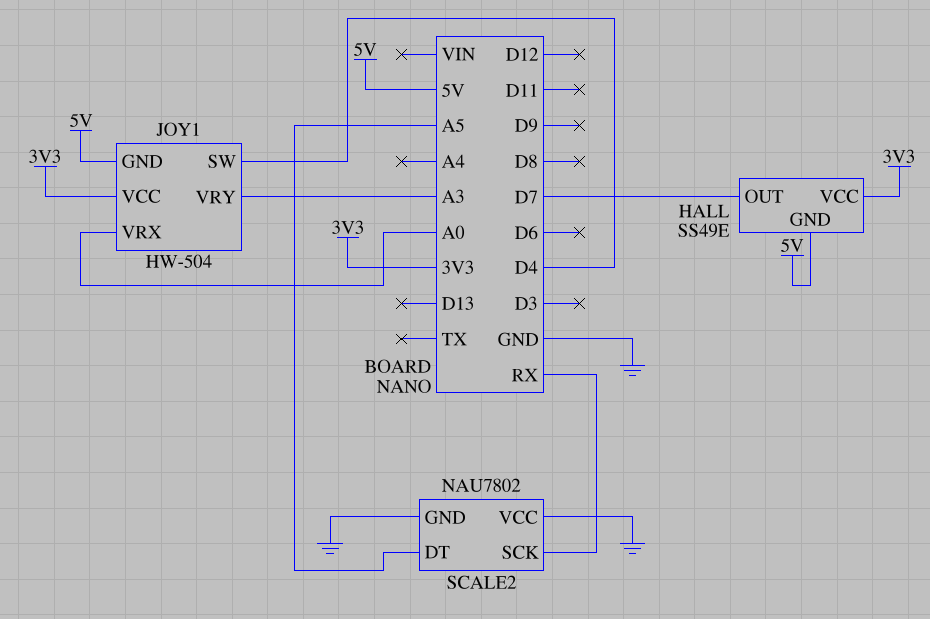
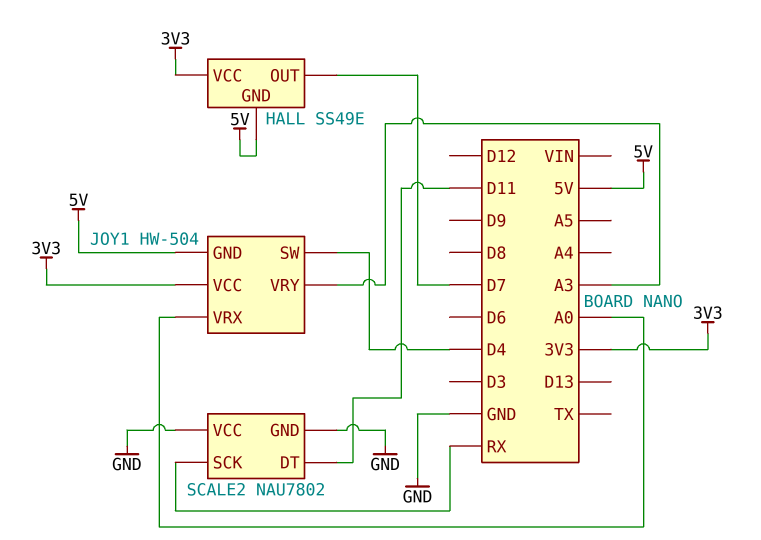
SCALE2 pin DT: A5 -> D11

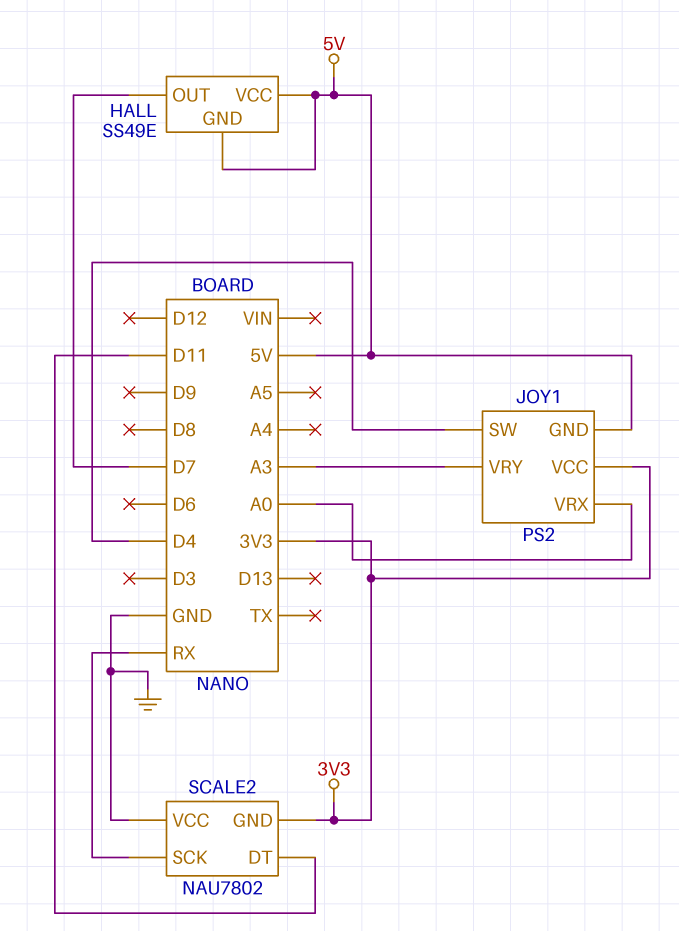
HALL pin VCC: 3V3 -> 5V
JOY1: HW-504 -> PS2
SCALE2 pin GND: GND -> 3V3

